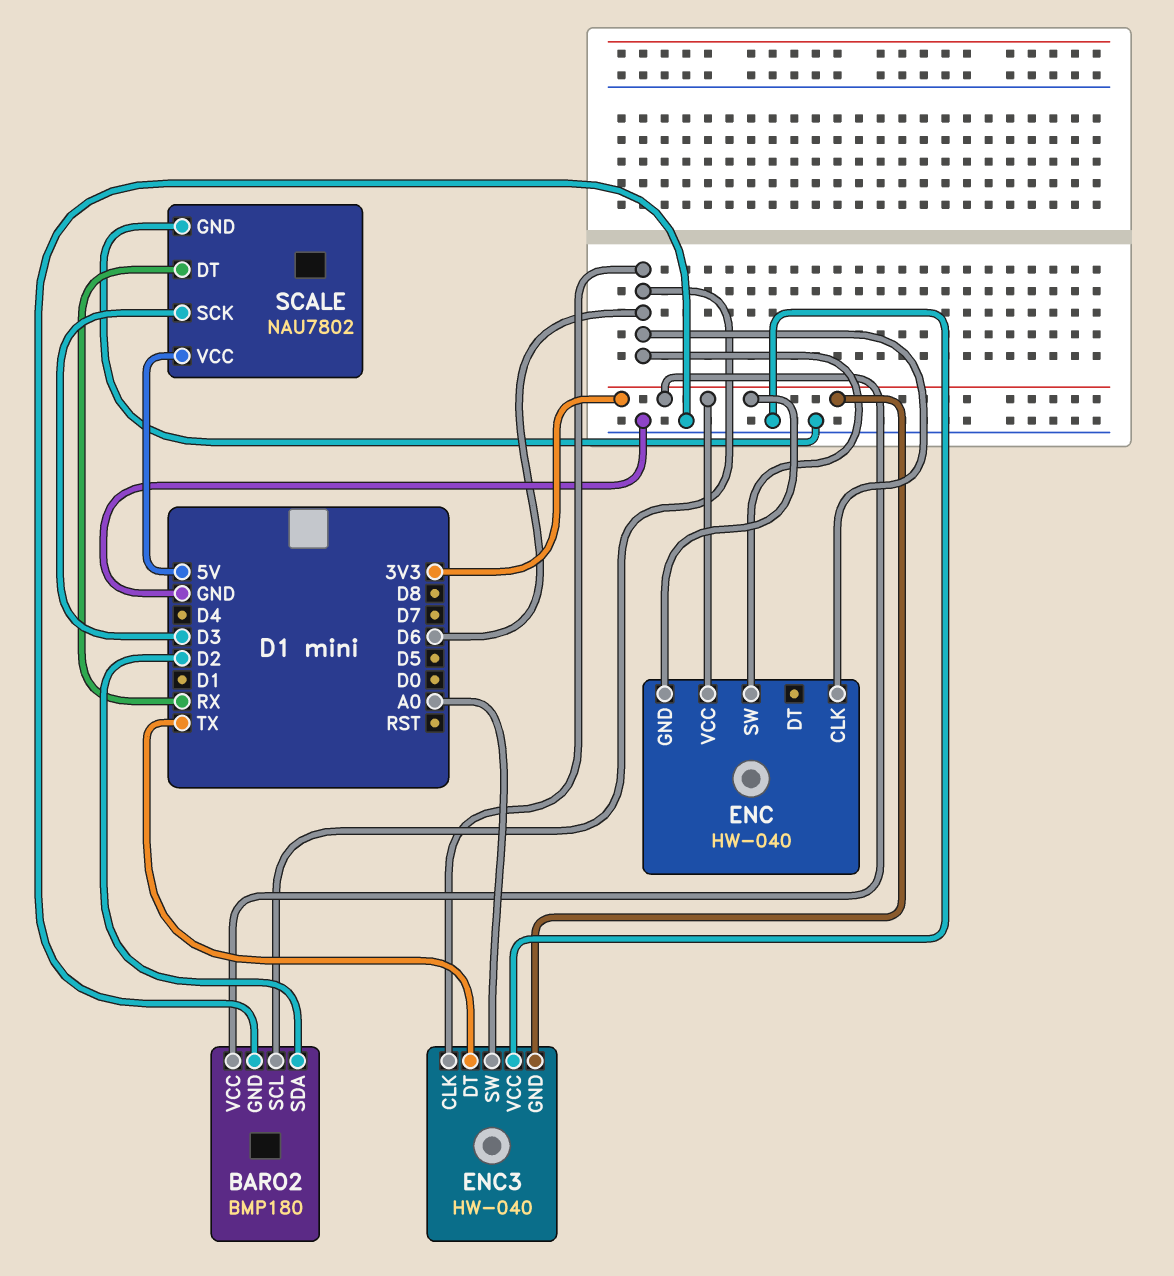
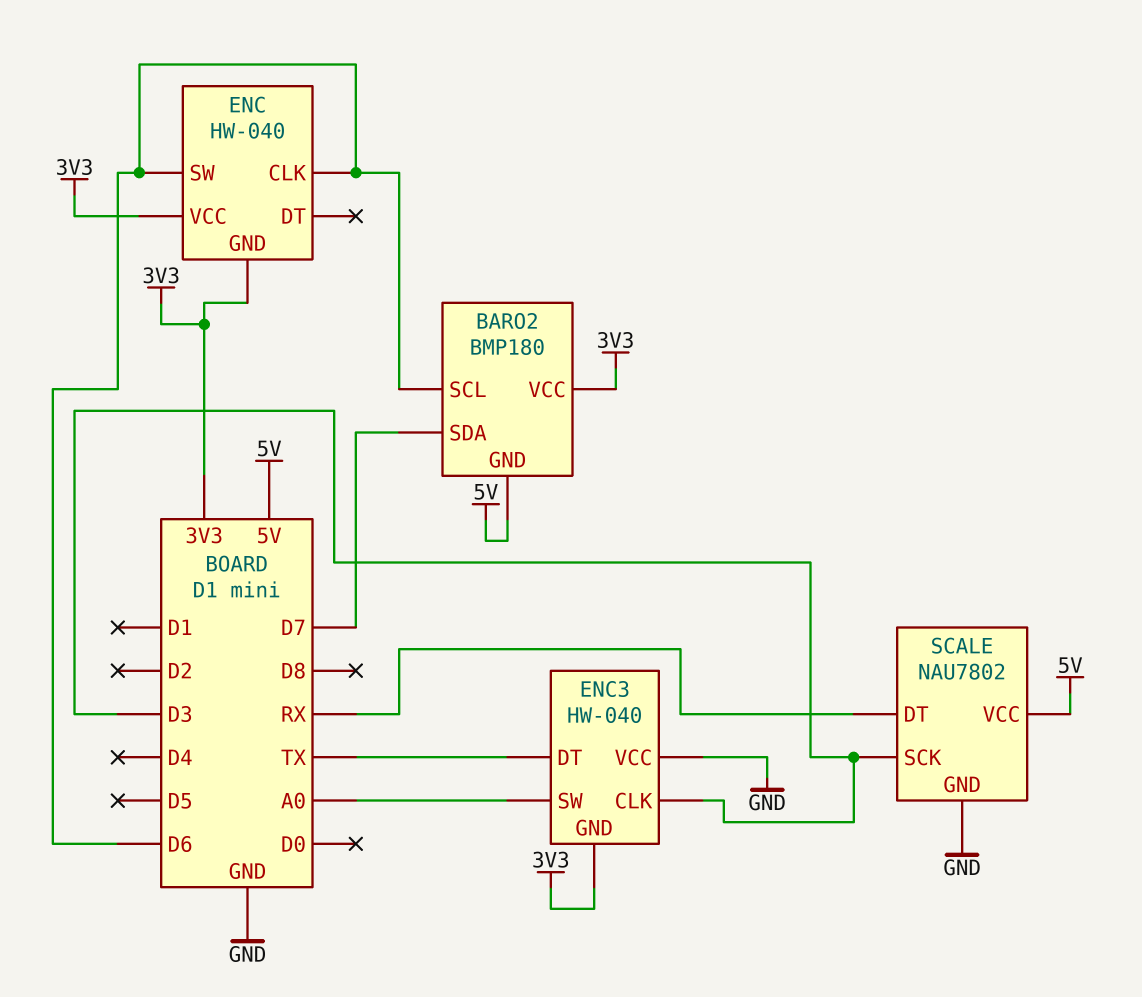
BARO2 pin GND: GND -> 5V
BARO2 pin SDA: D2 -> D7
ENC3 pin CLK: D6 -> D3

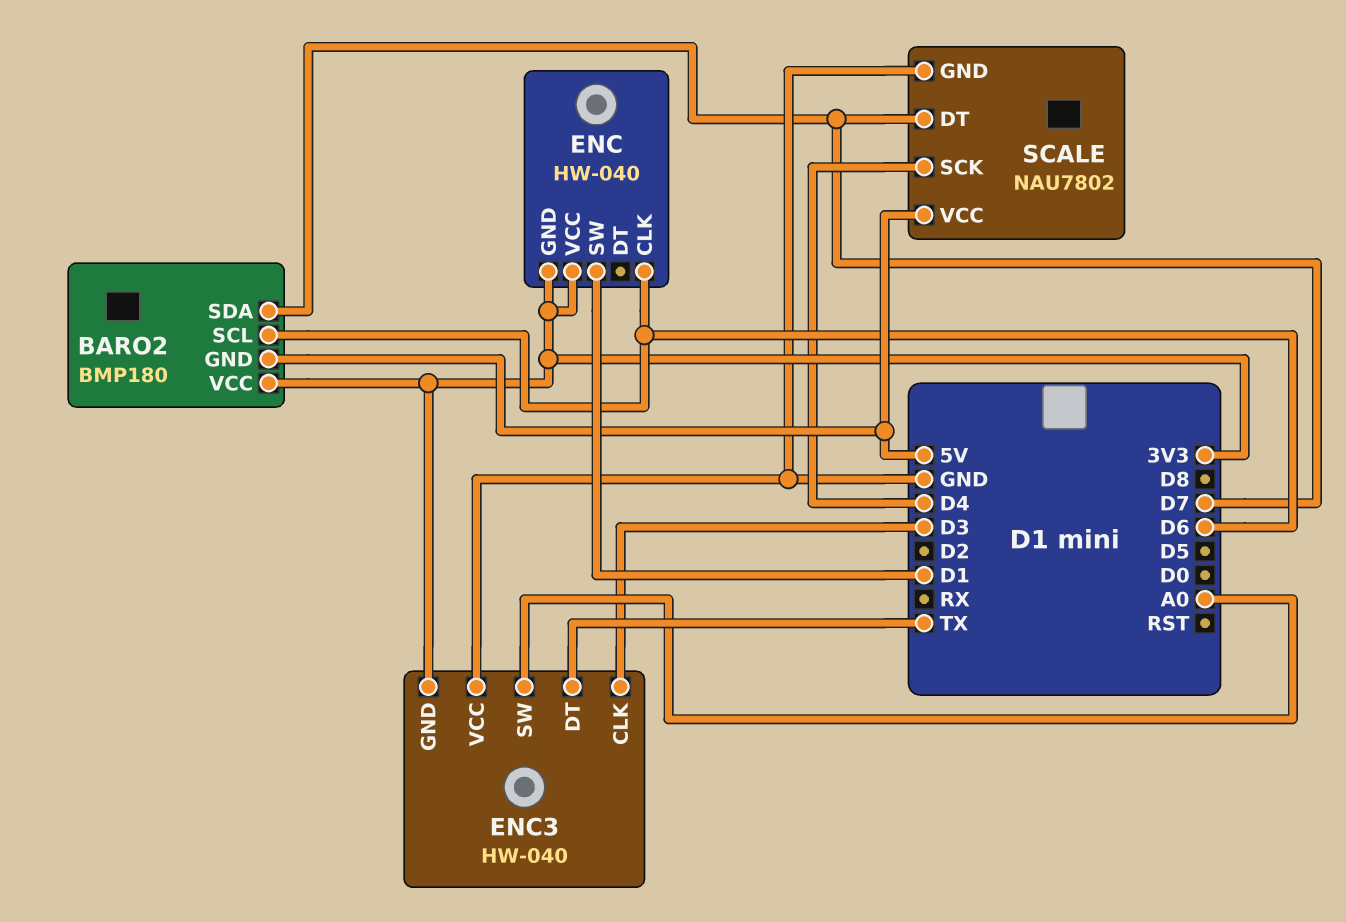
ENC pin SW: D6 -> D1
SCALE pin DT: RX -> D7
SCALE pin SCK: D3 -> D4

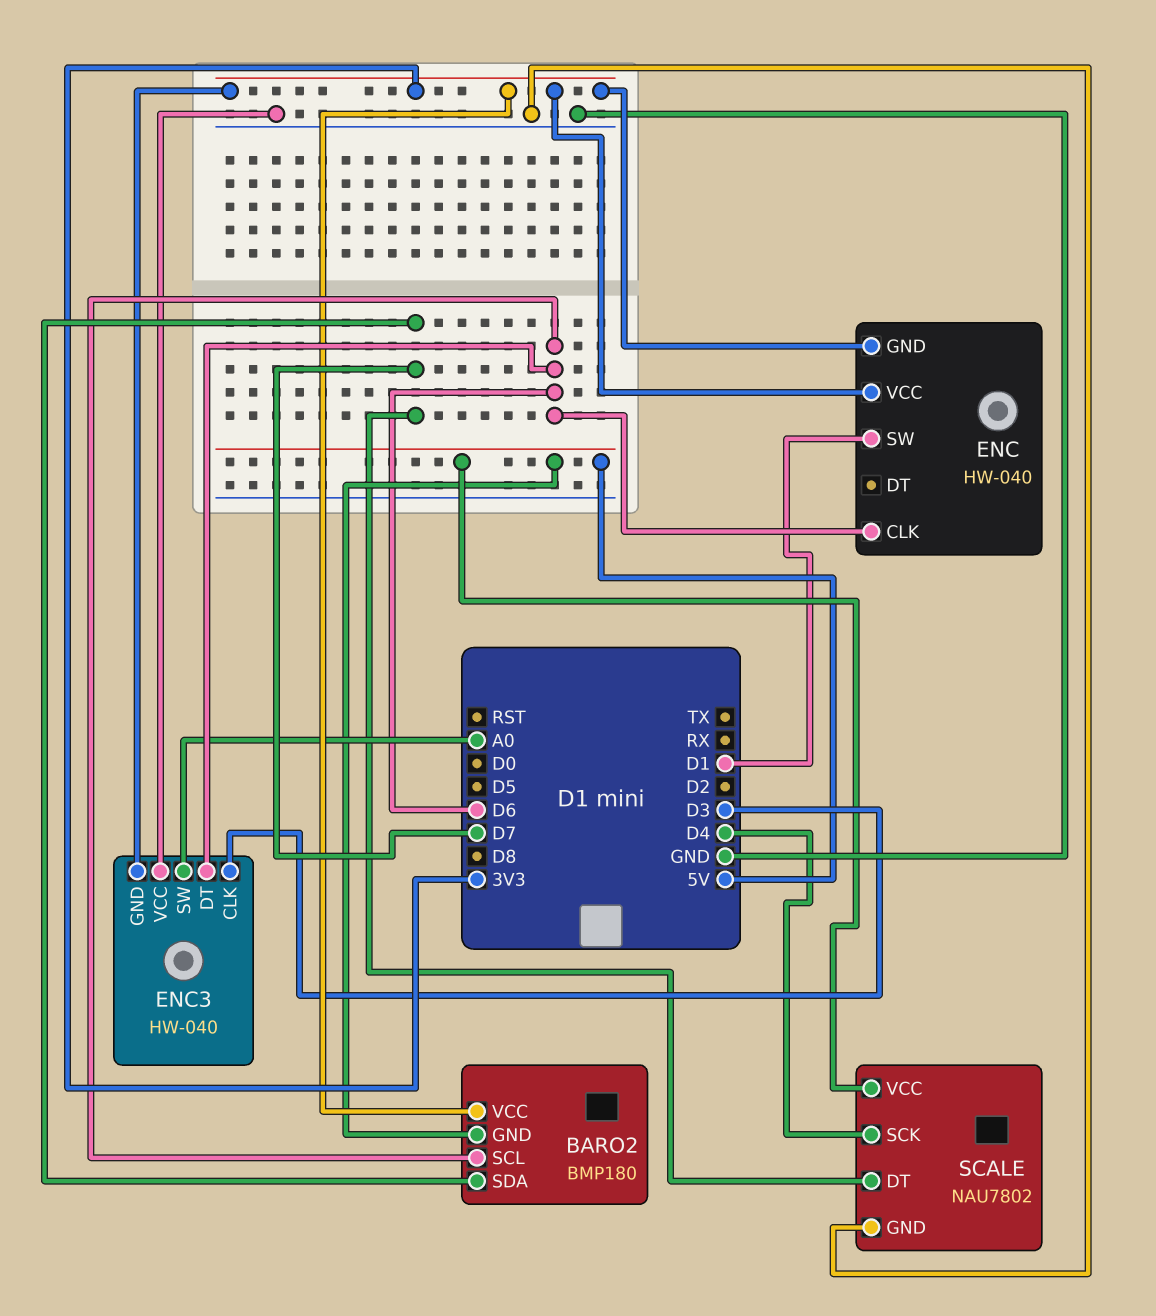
ENC3 pin DT: TX -> D6

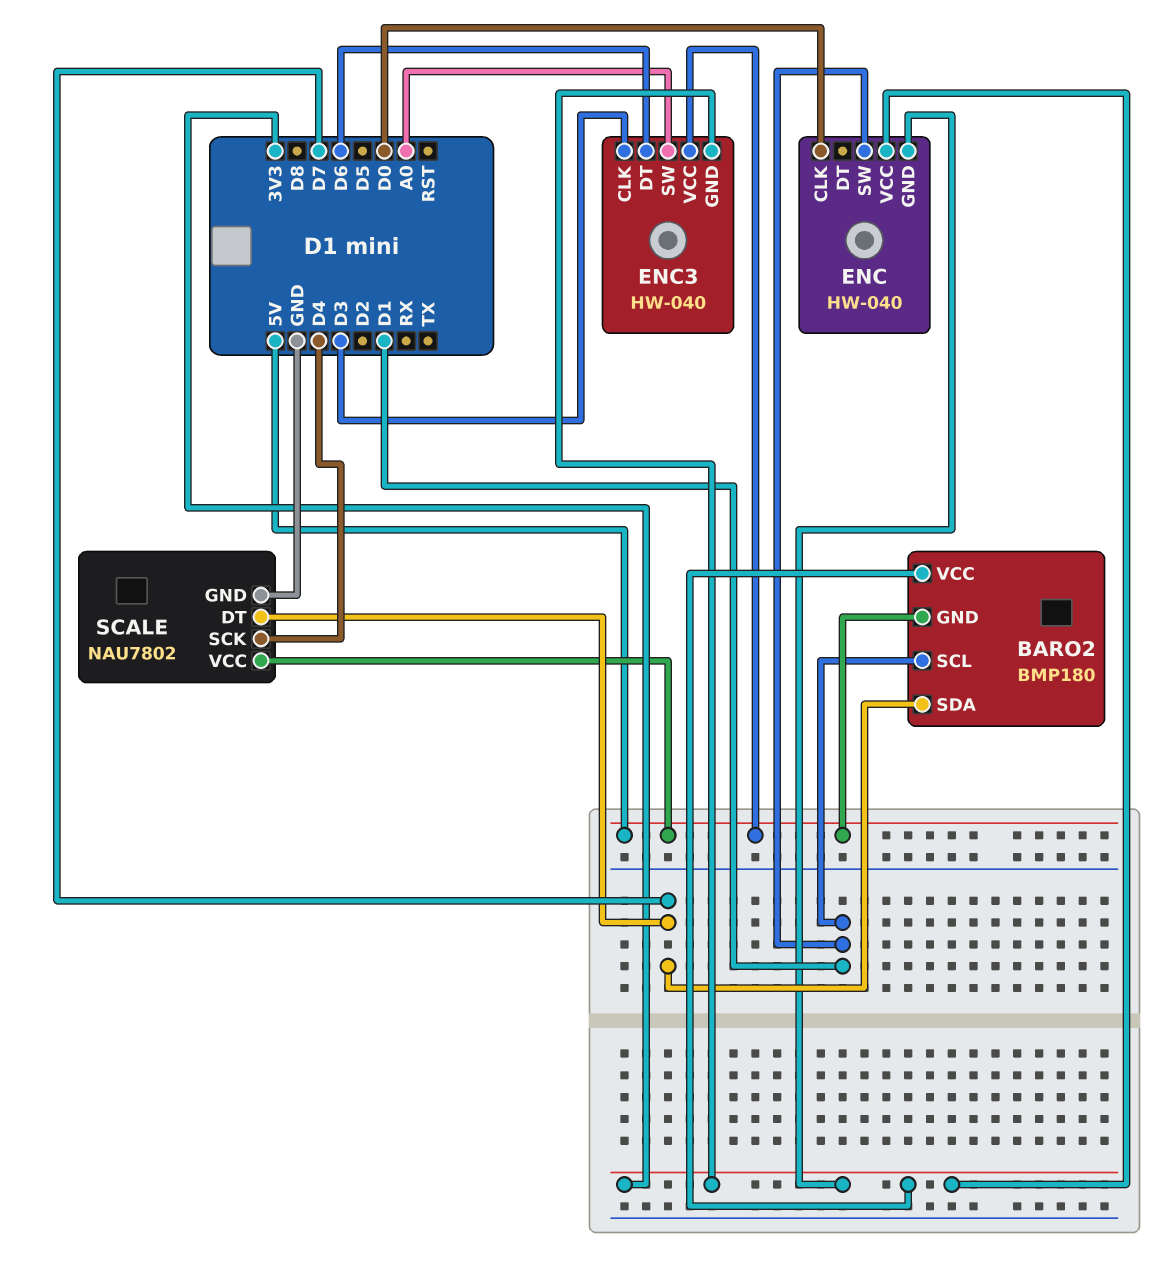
BARO2 pin SCL: D6 -> D1
ENC pin CLK: D6 -> D0
ENC3 pin VCC: GND -> 5V

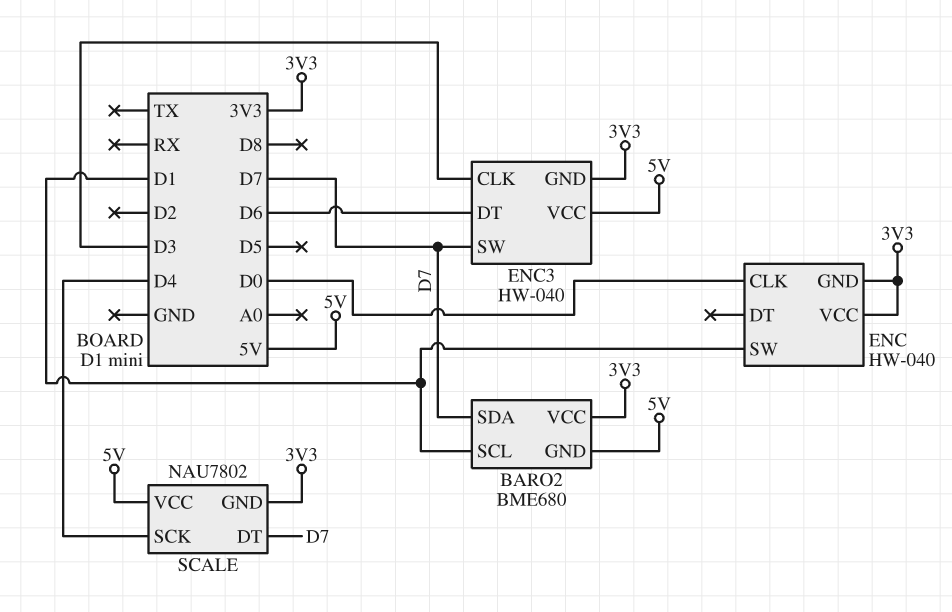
BARO2: BMP180 -> BME680
ENC3 pin SW: A0 -> D7
SCALE pin GND: GND -> 3V3

